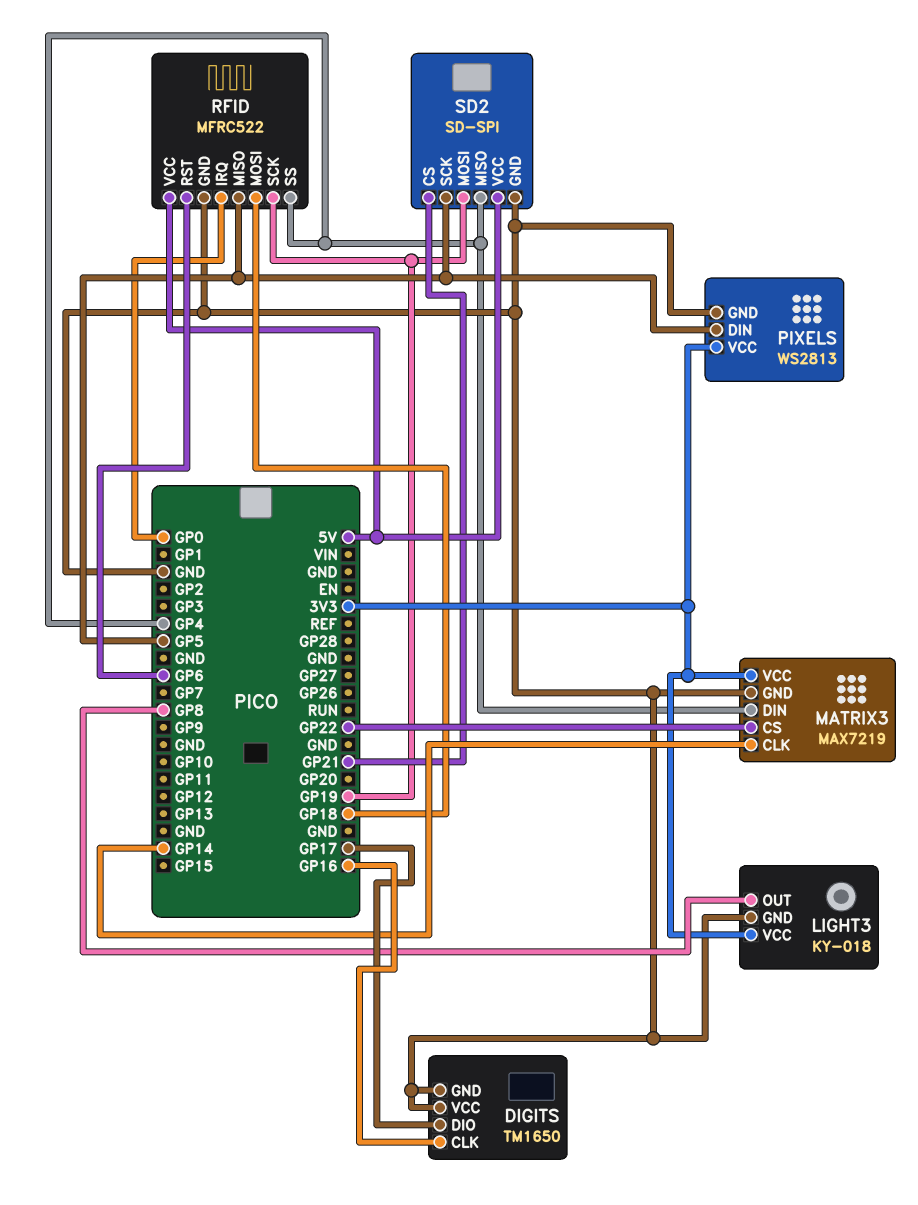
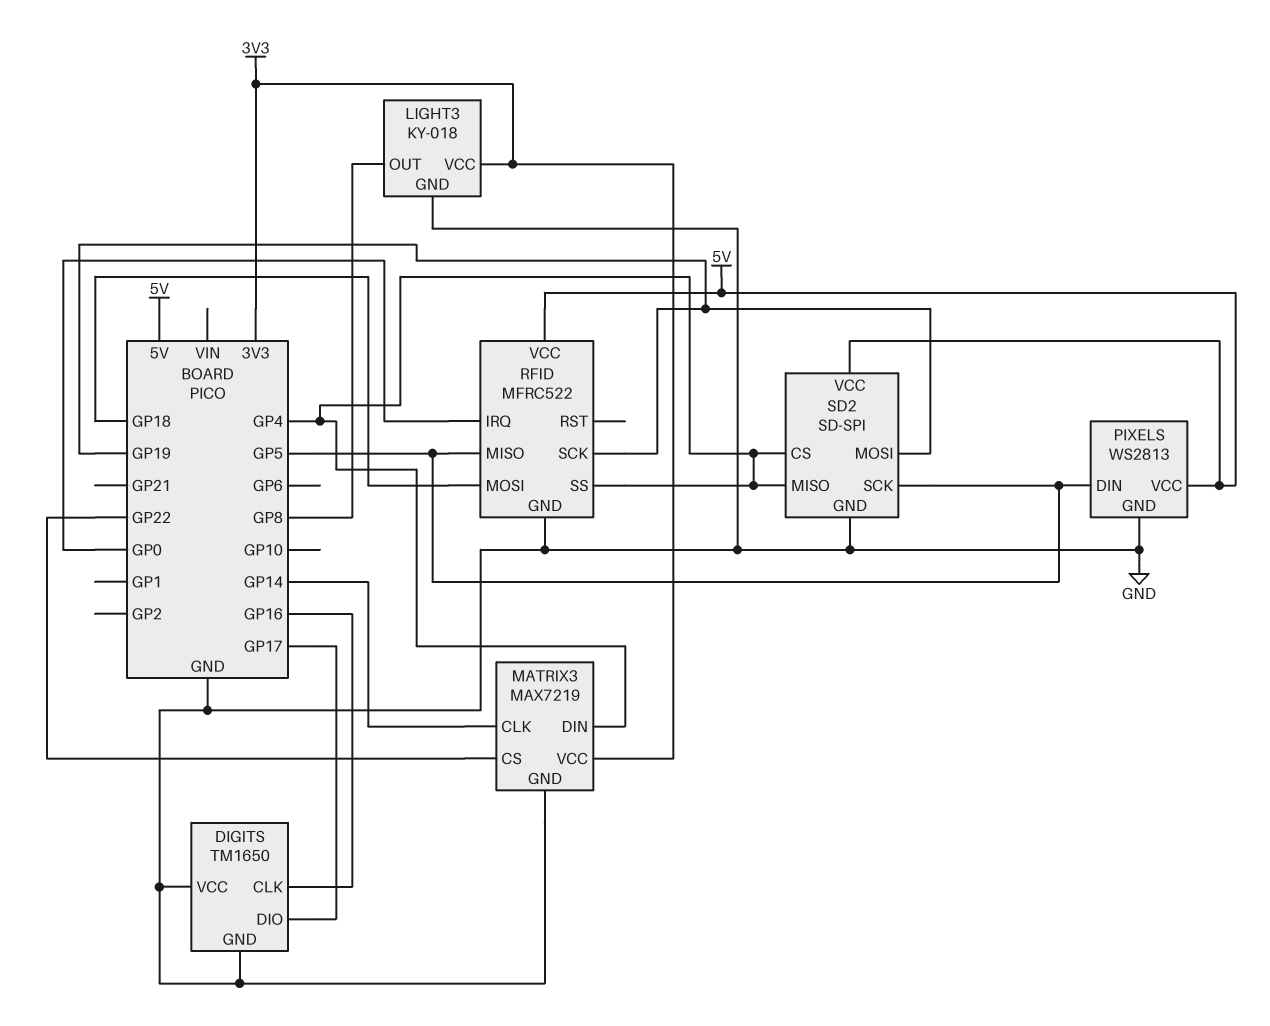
PIXELS pin VCC: 3V3 -> 5V
RFID pin RST: GP6 -> none
SD2 pin CS: GP21 -> GP4

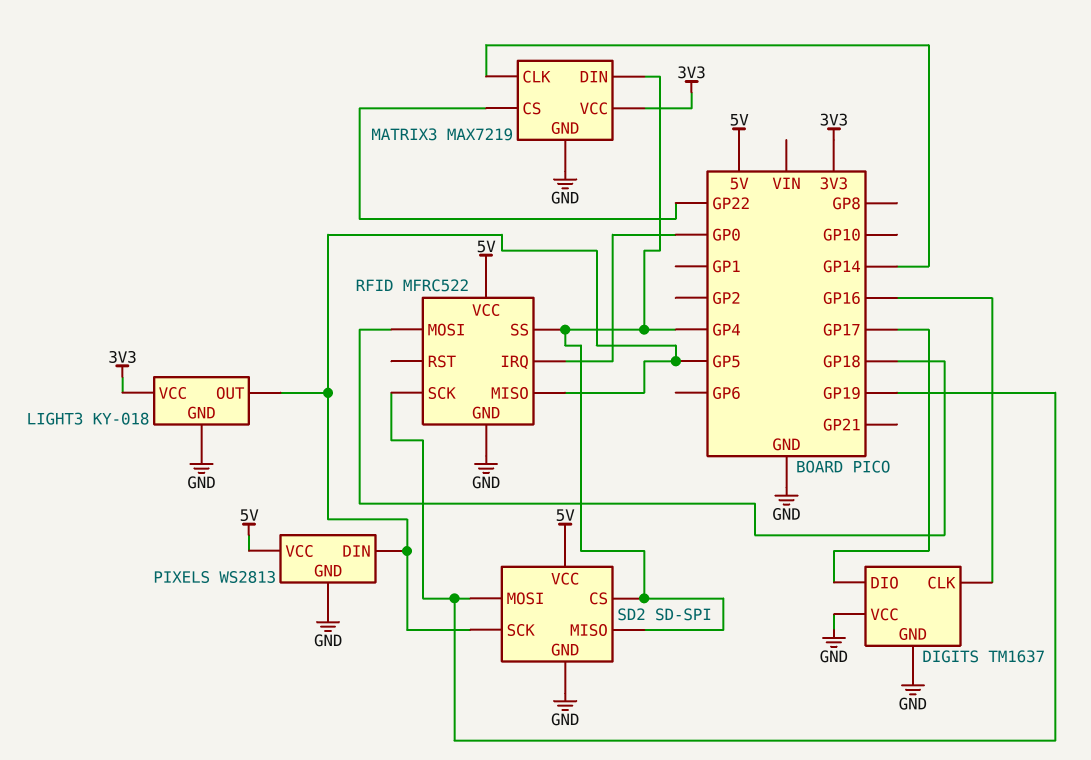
DIGITS: TM1650 -> TM1637
LIGHT3 pin OUT: GP8 -> GP5

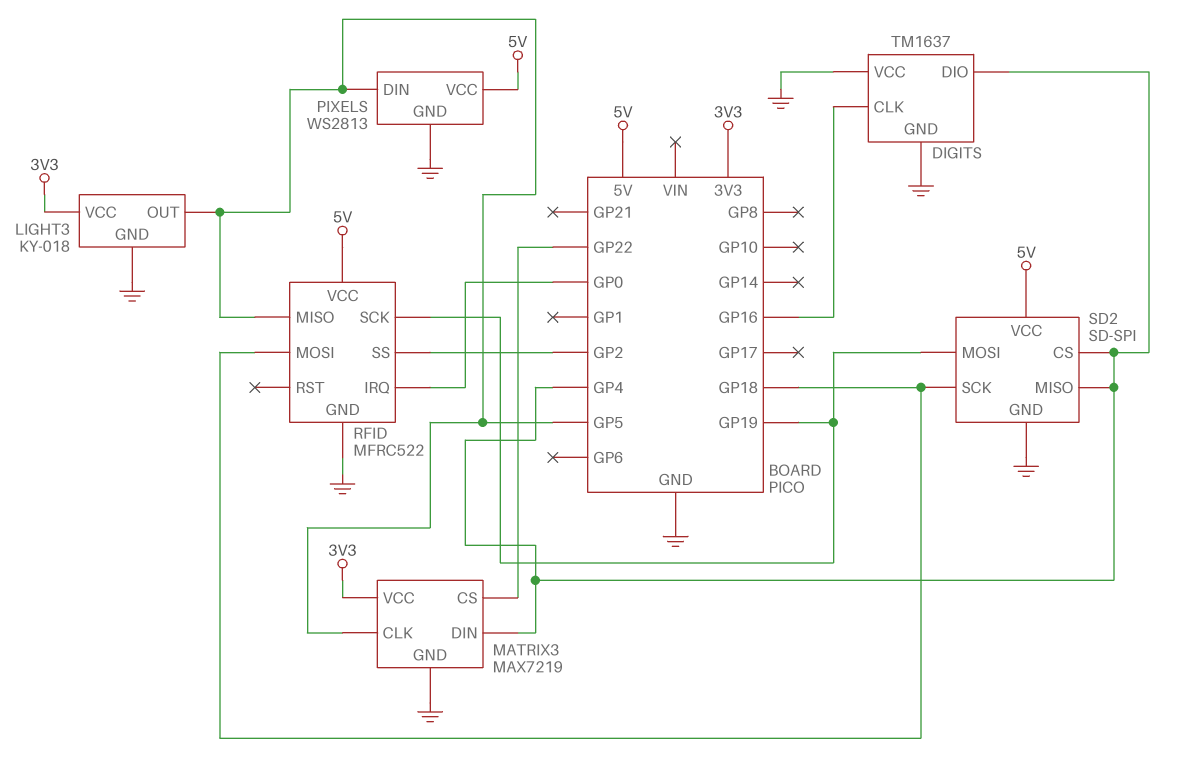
DIGITS pin DIO: GP17 -> GP4
MATRIX3 pin CLK: GP14 -> GP5
RFID pin SS: GP4 -> GP2
SD2 pin SCK: GP5 -> GP18

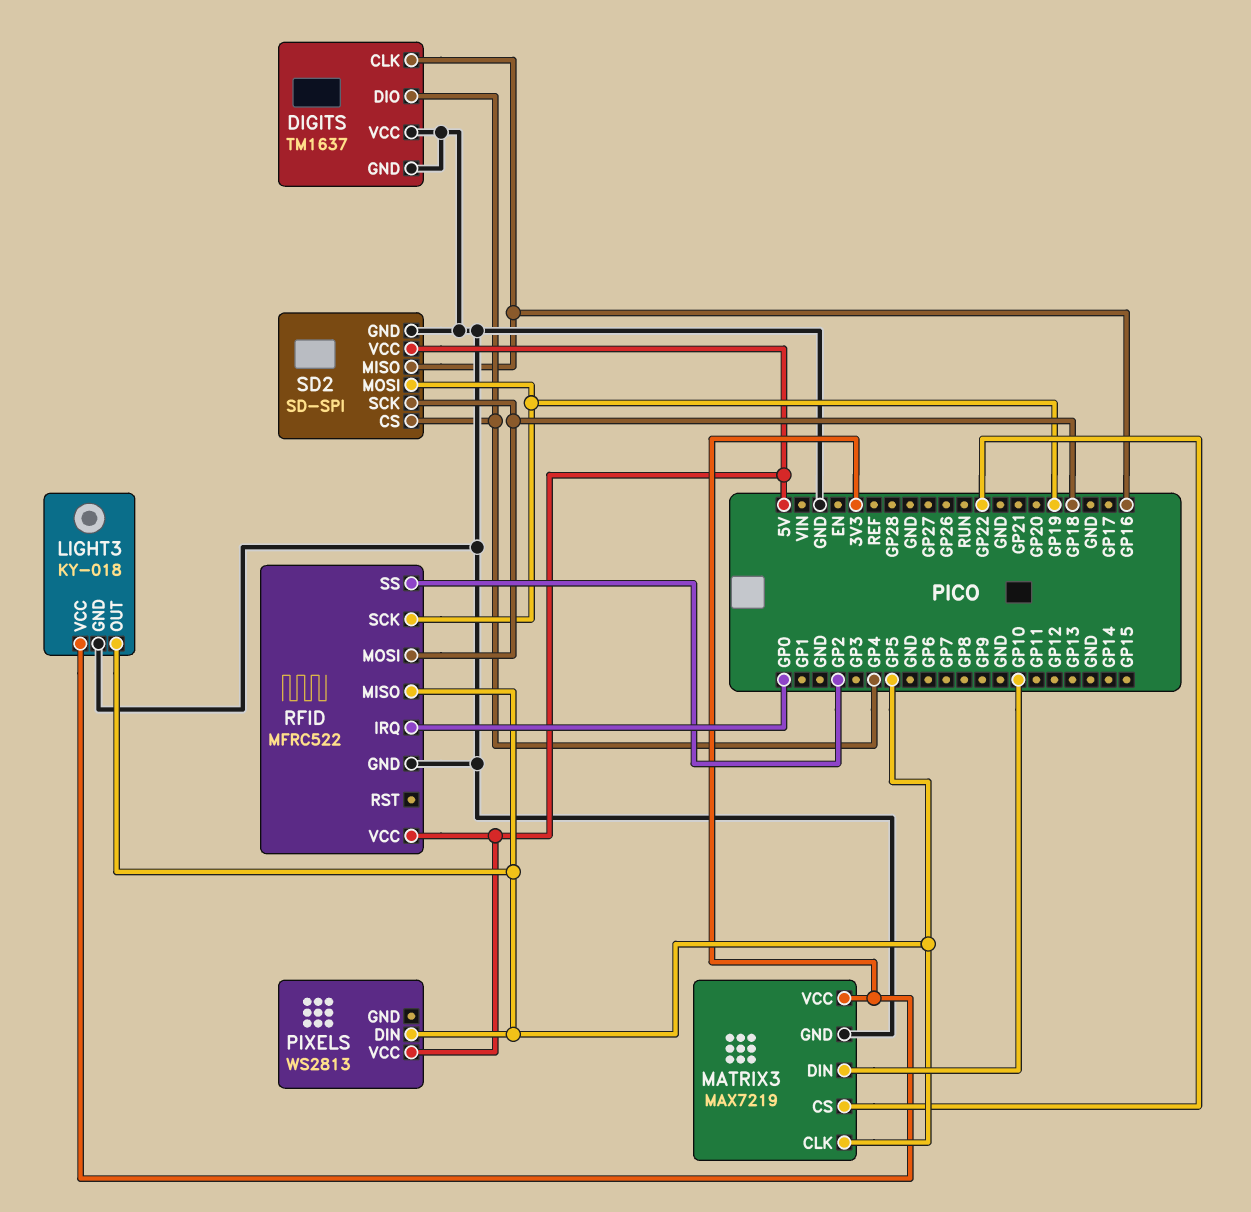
MATRIX3 pin DIN: GP4 -> GP10
PIXELS pin GND: GND -> none
SD2 pin MISO: GP4 -> GP16

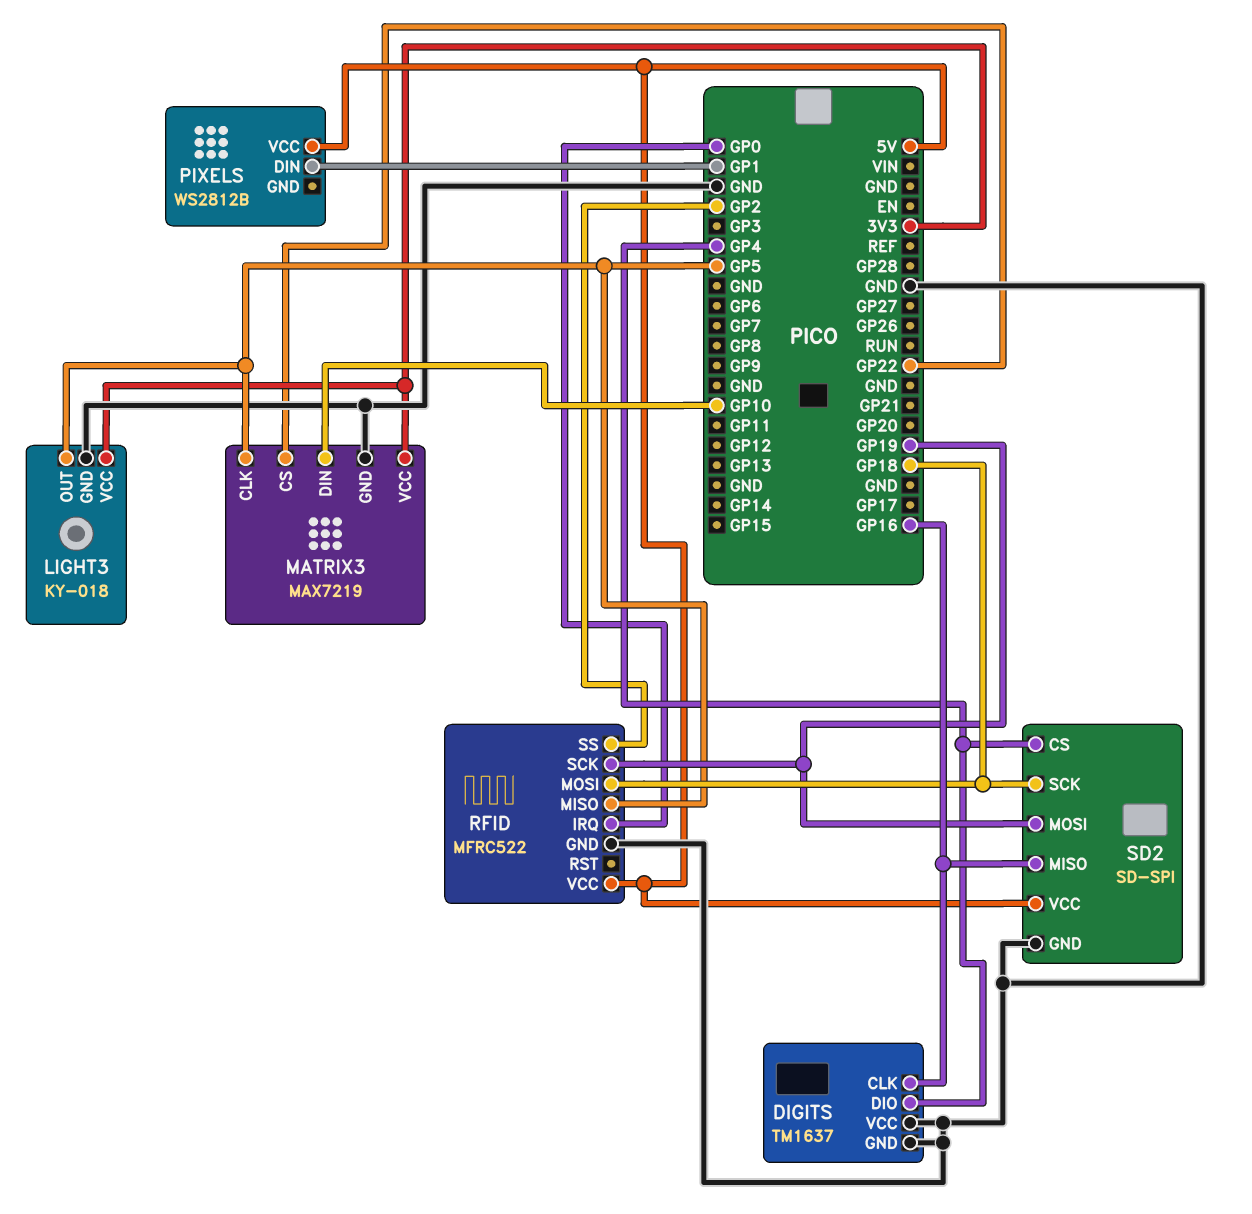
PIXELS: WS2813 -> WS2812B
PIXELS pin DIN: GP5 -> GP1

